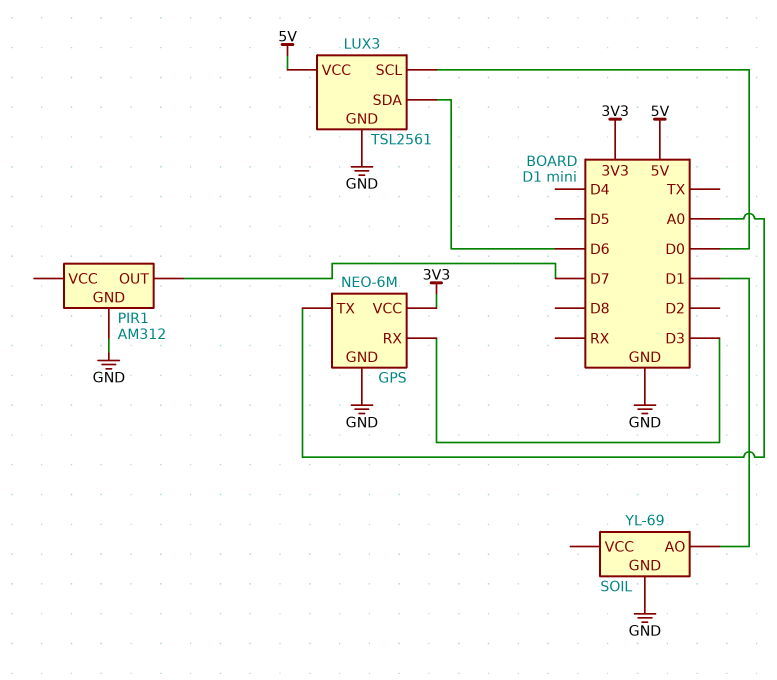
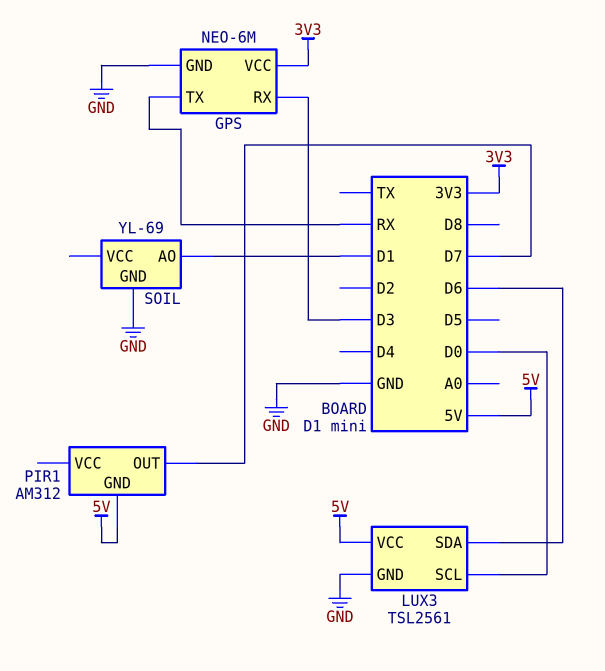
GPS pin TX: A0 -> RX
PIR1 pin GND: GND -> 5V

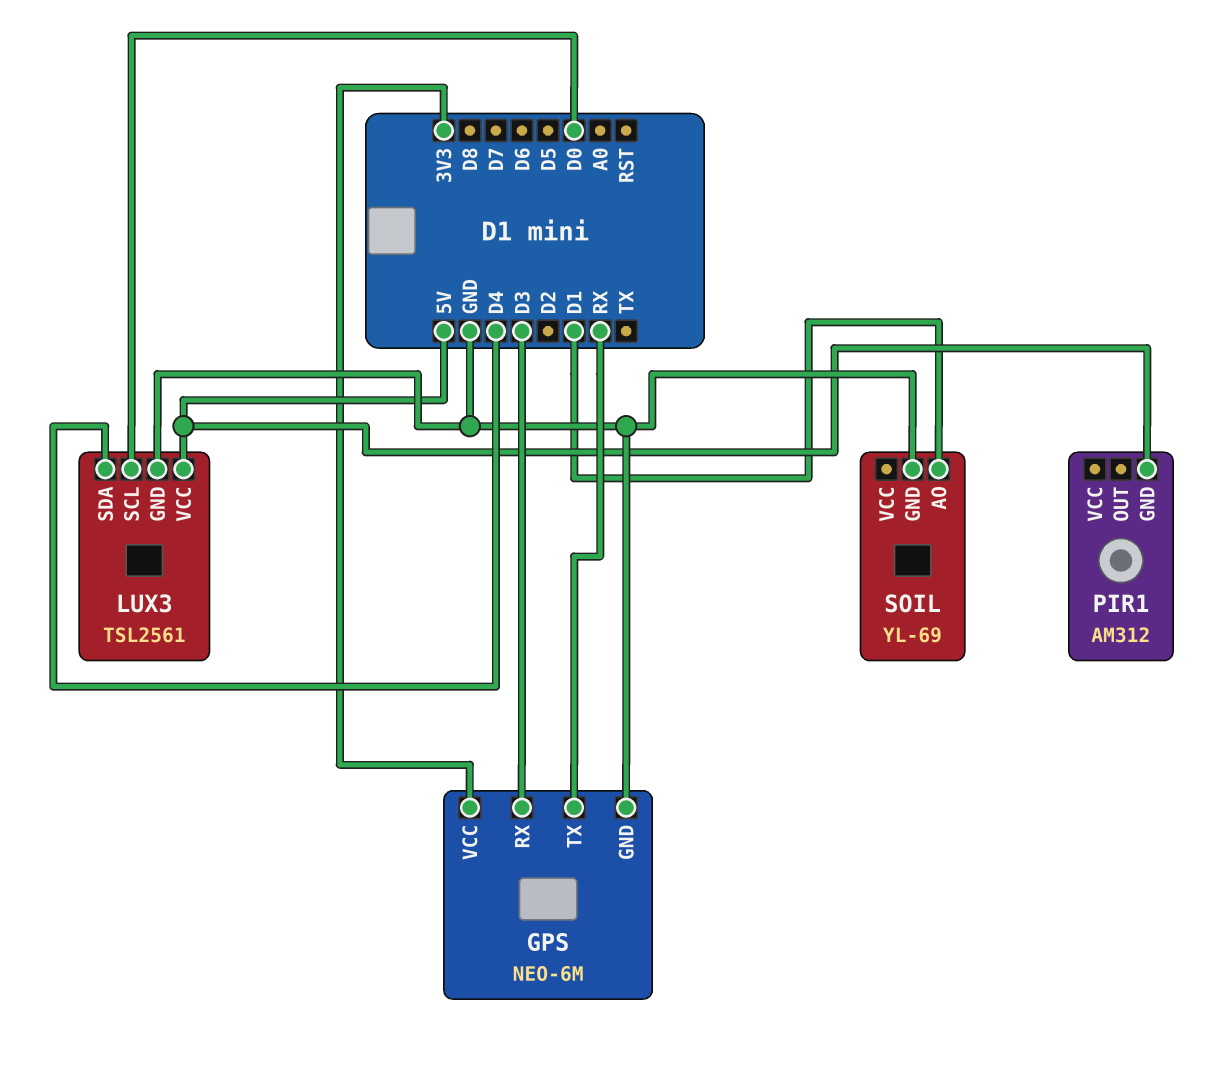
LUX3 pin SDA: D6 -> D4
PIR1 pin OUT: D7 -> none

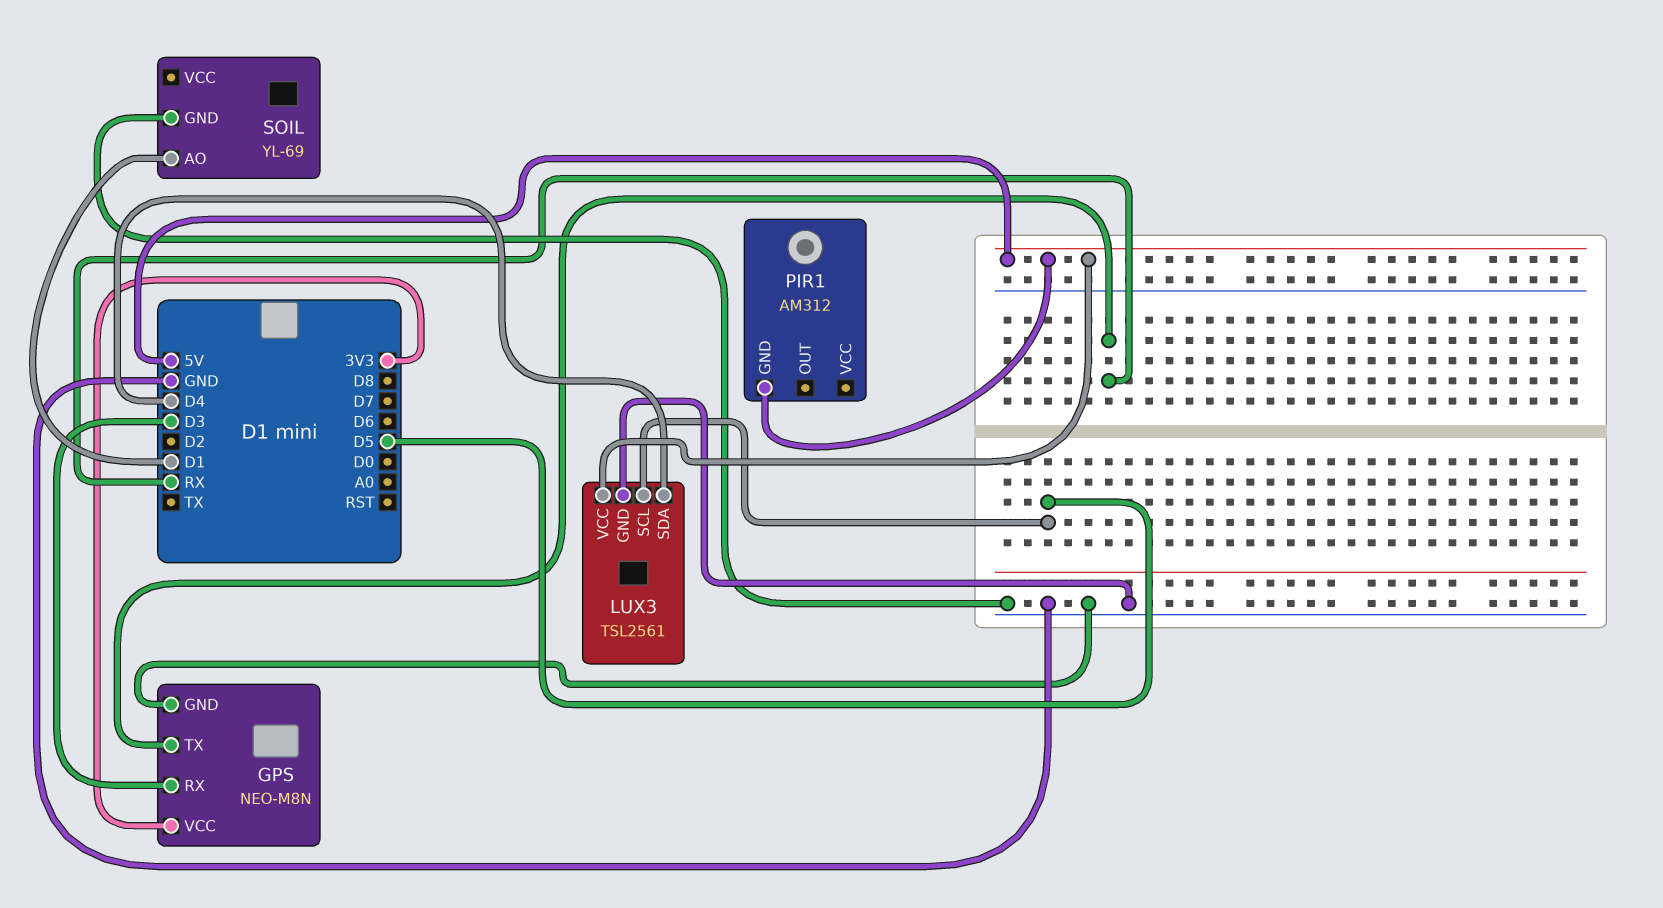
GPS: NEO-6M -> NEO-M8N
LUX3 pin SCL: D0 -> D5

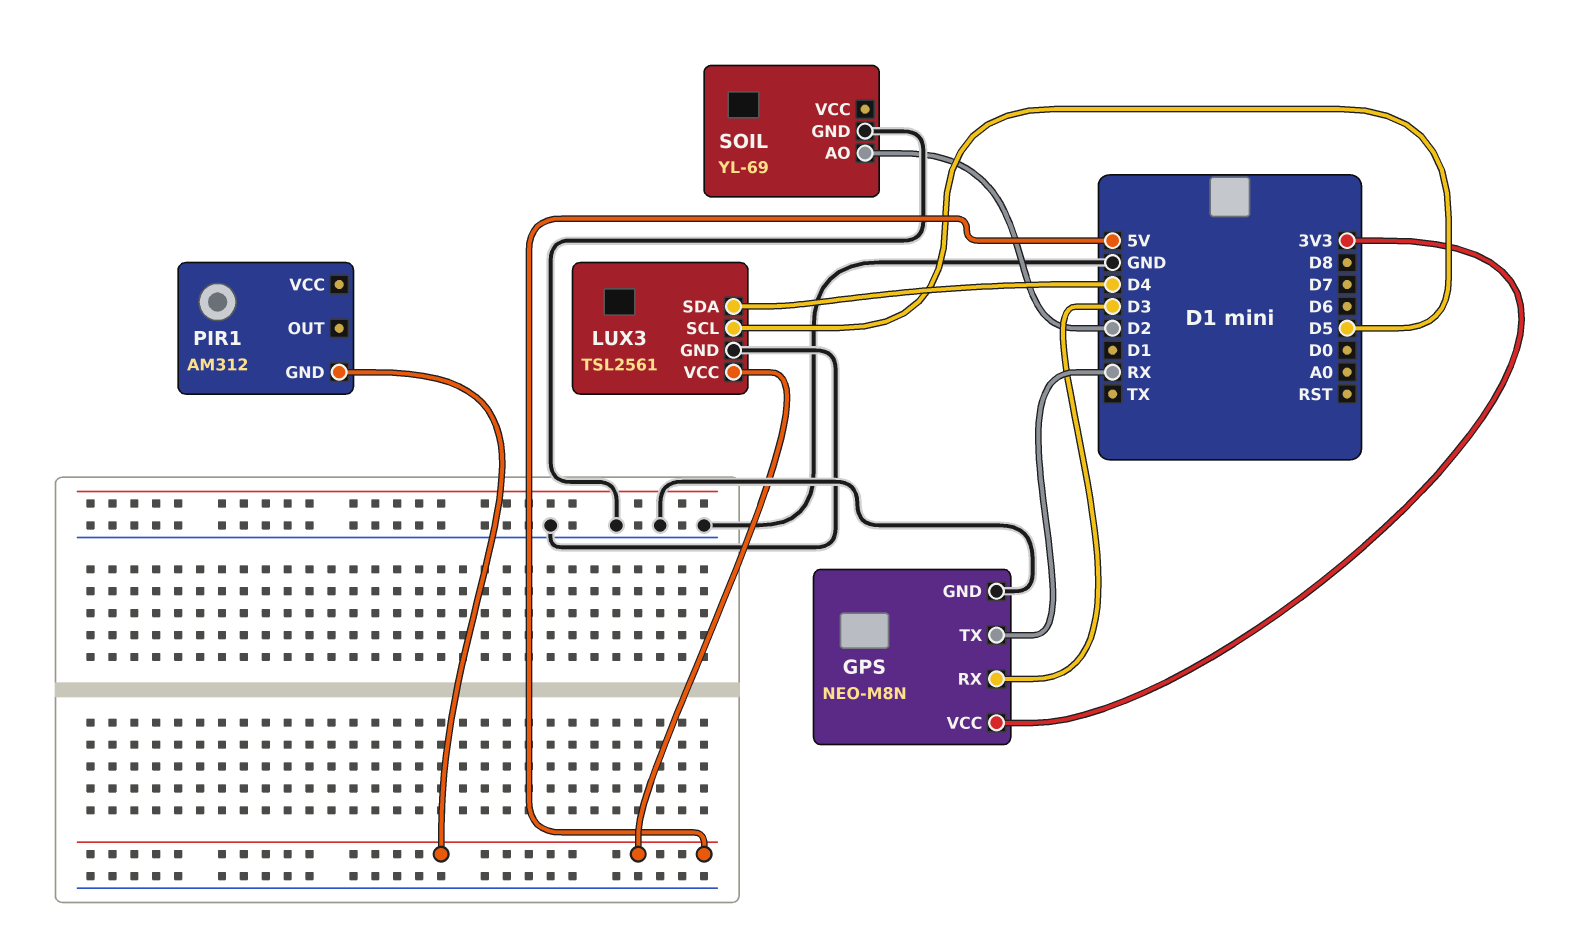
SOIL pin AO: D1 -> D2

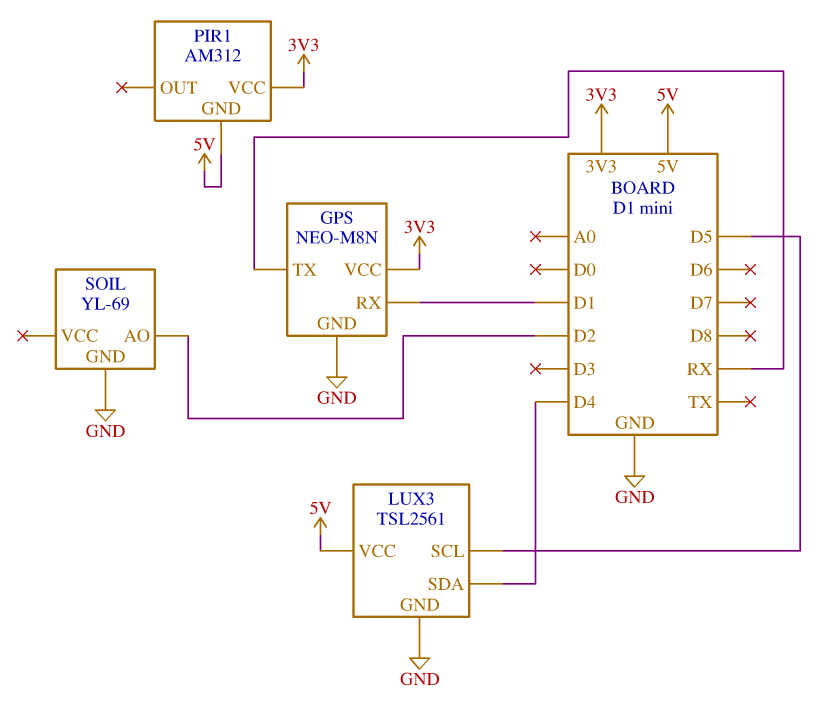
GPS pin RX: D3 -> D1
PIR1 pin VCC: none -> 3V3

